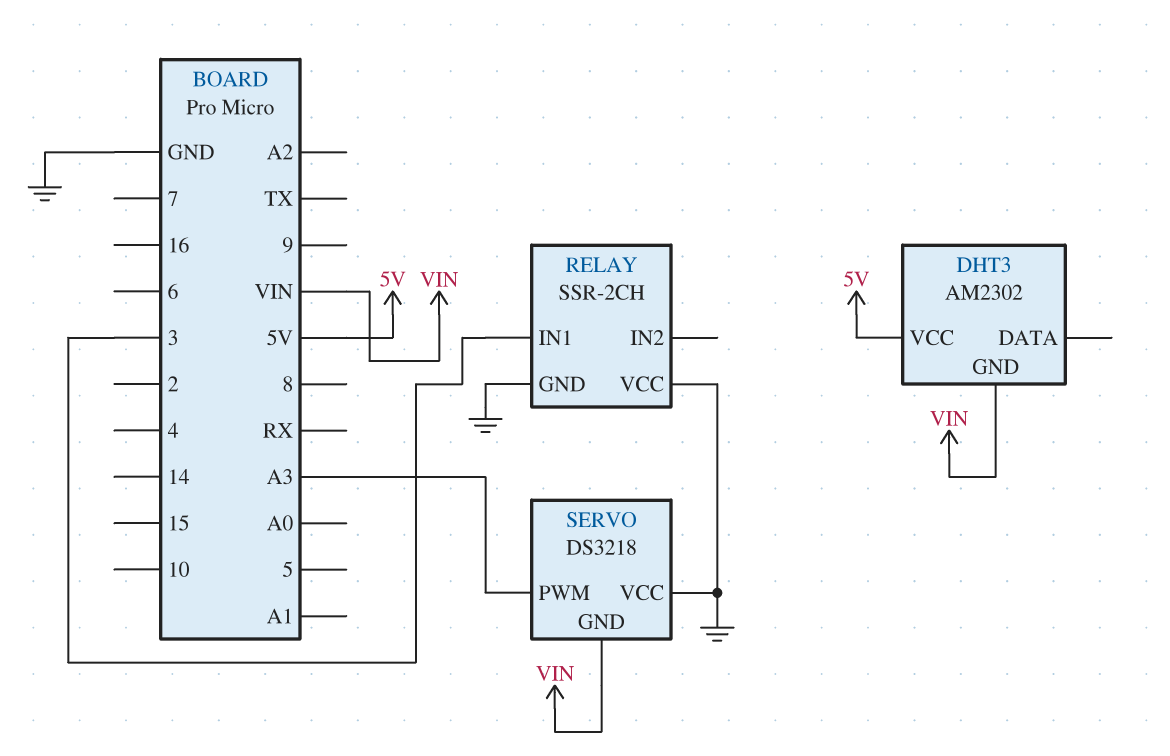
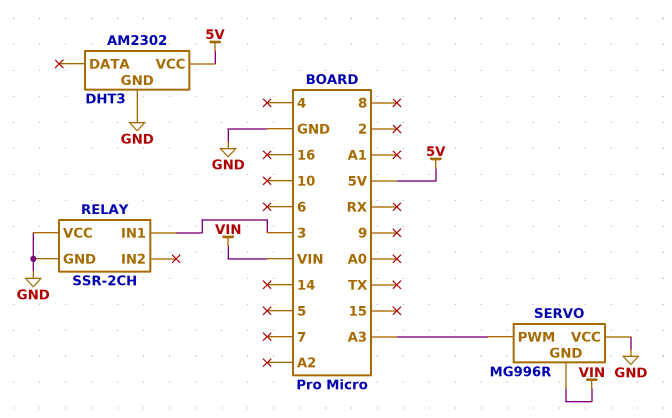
DHT3 pin GND: VIN -> GND
SERVO: DS3218 -> MG996R

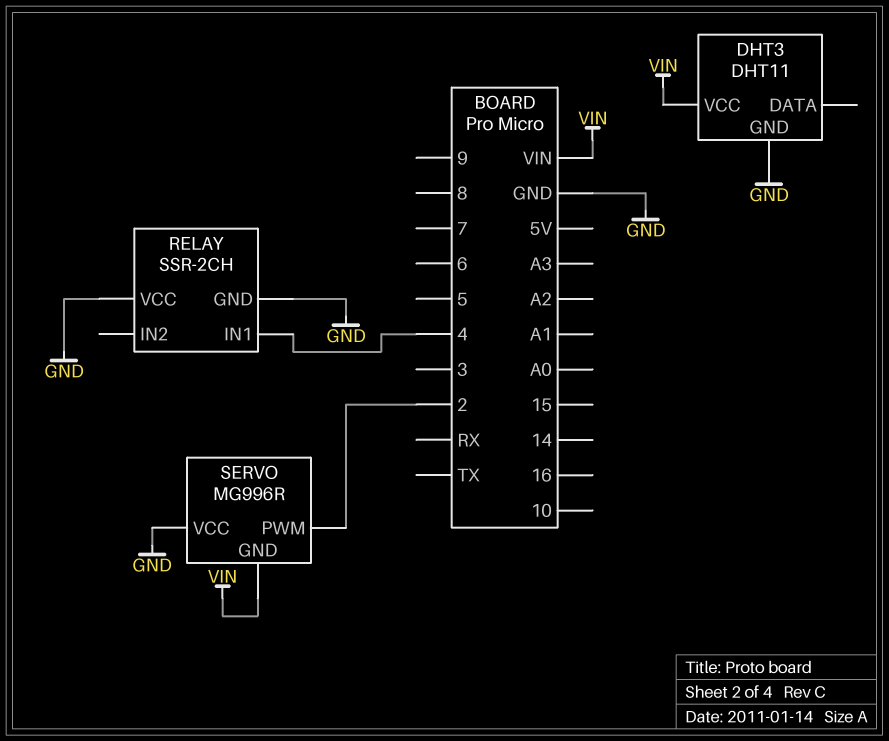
DHT3: AM2302 -> DHT11
DHT3 pin VCC: 5V -> VIN
RELAY pin IN1: 3 -> 4
SERVO pin PWM: A3 -> 2

